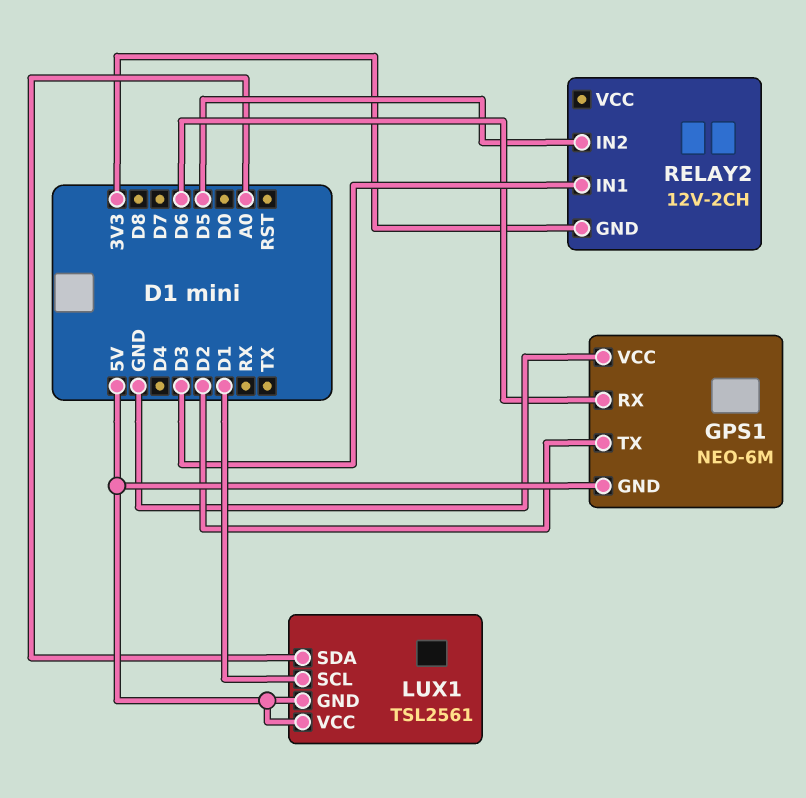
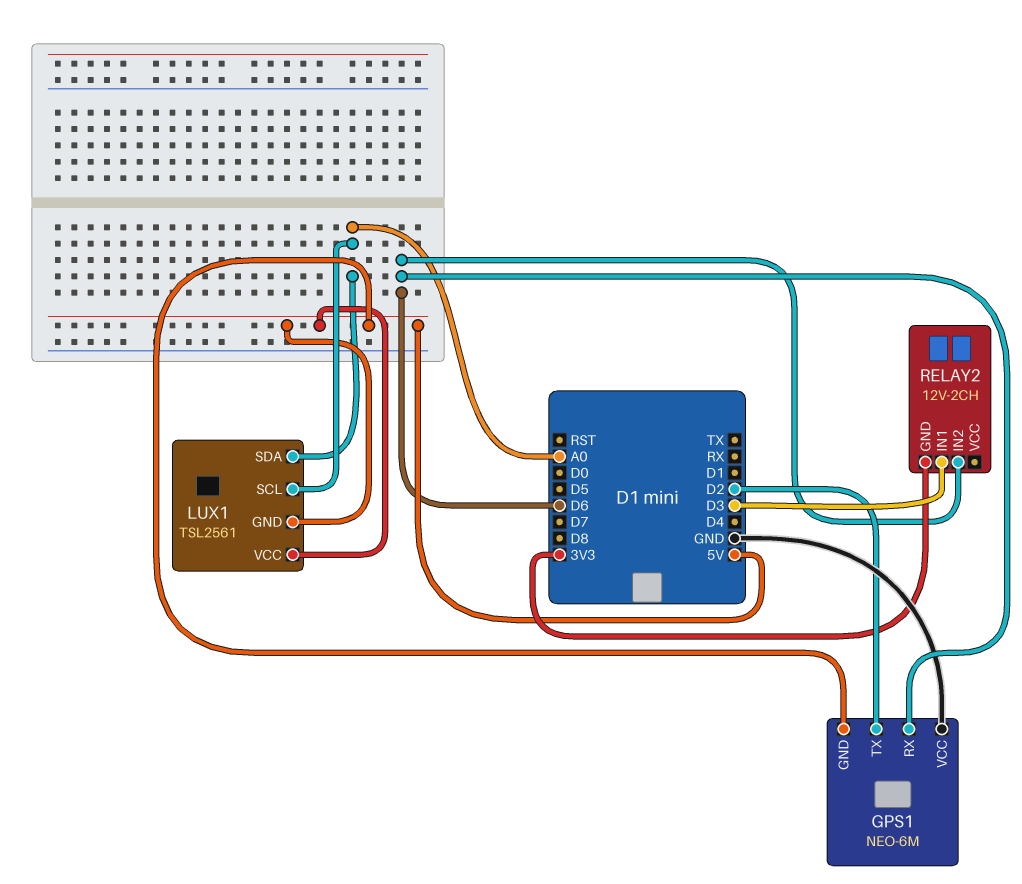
LUX1 pin SCL: D1 -> A0
RELAY2 pin IN2: D5 -> D6

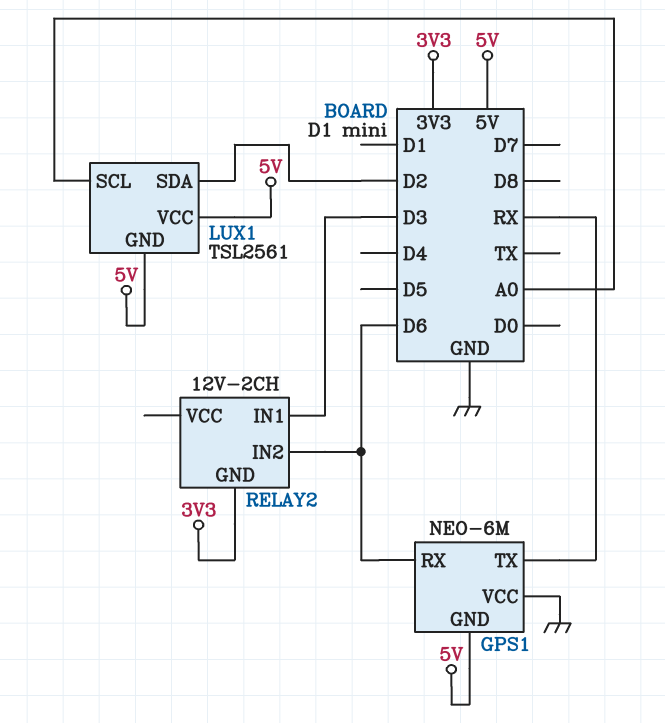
GPS1 pin TX: D2 -> RX
LUX1 pin SDA: A0 -> D2

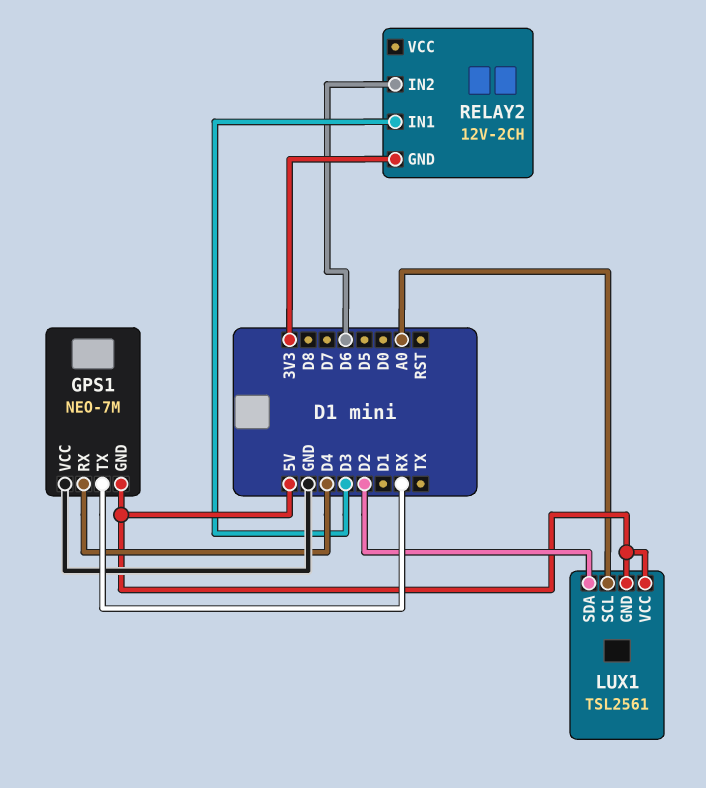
GPS1: NEO-6M -> NEO-7M
GPS1 pin RX: D6 -> D4

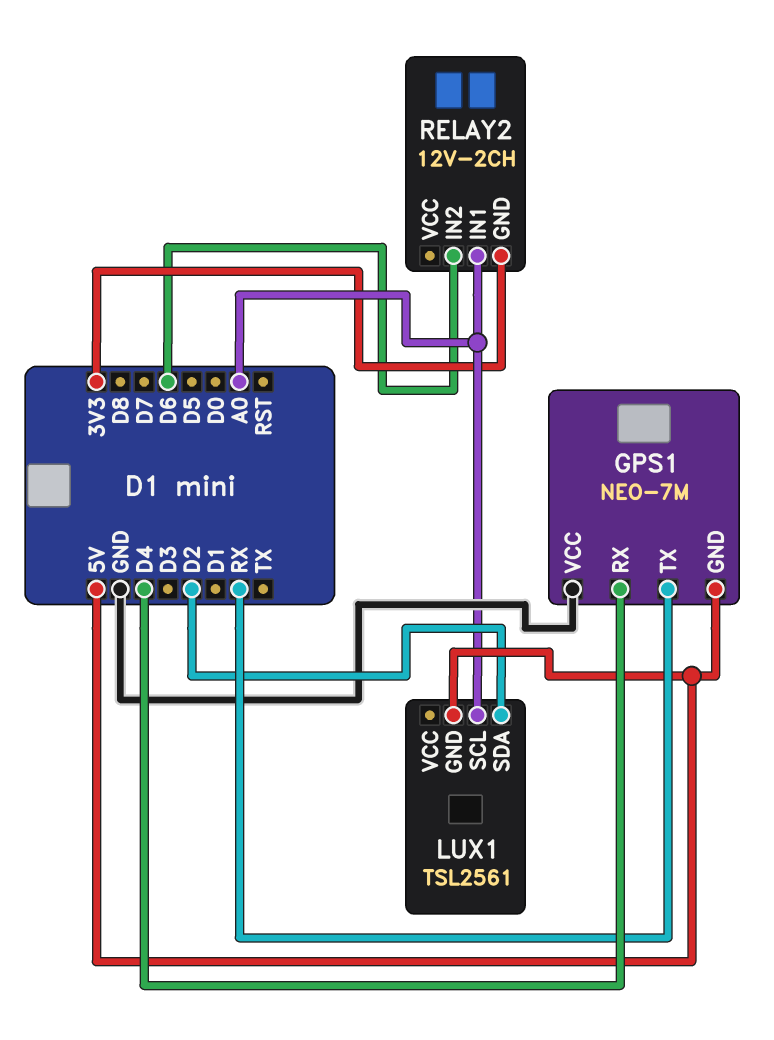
LUX1 pin VCC: 5V -> none
RELAY2 pin IN1: D3 -> A0

